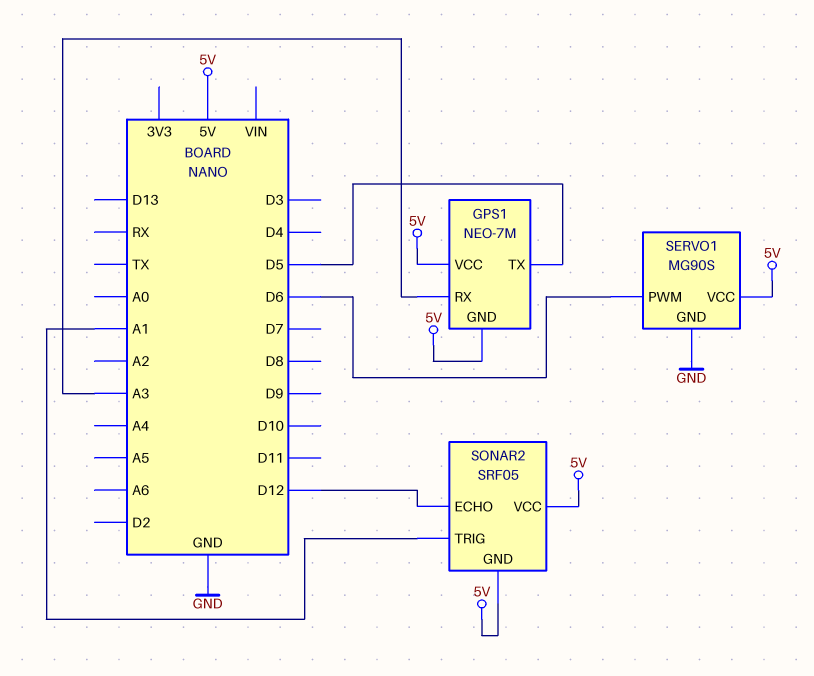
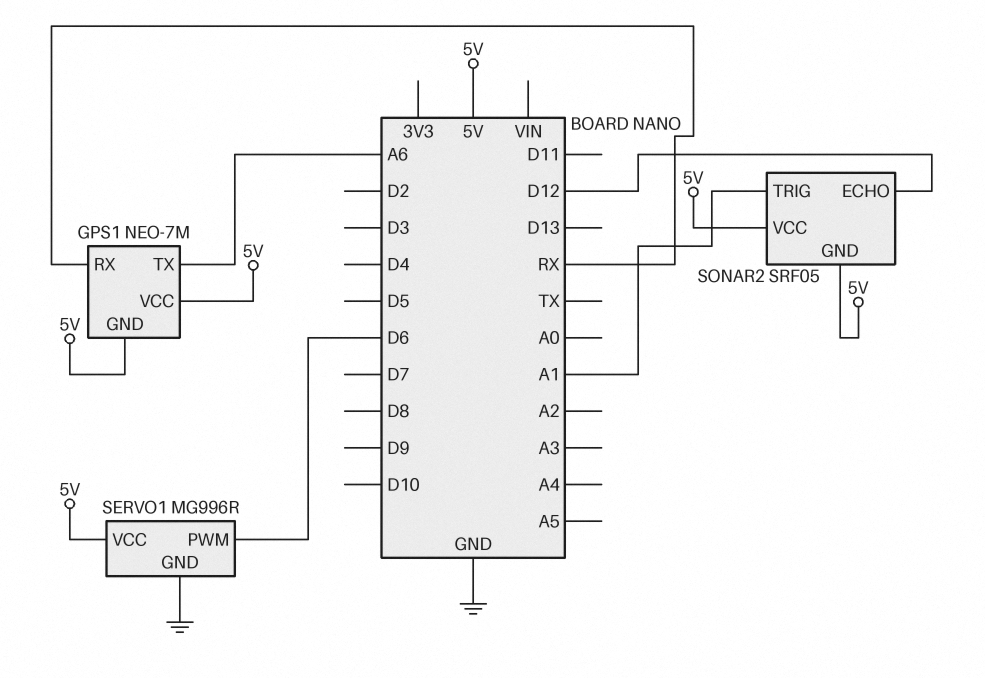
GPS1 pin RX: A3 -> RX
GPS1 pin TX: D5 -> A6
SERVO1: MG90S -> MG996R

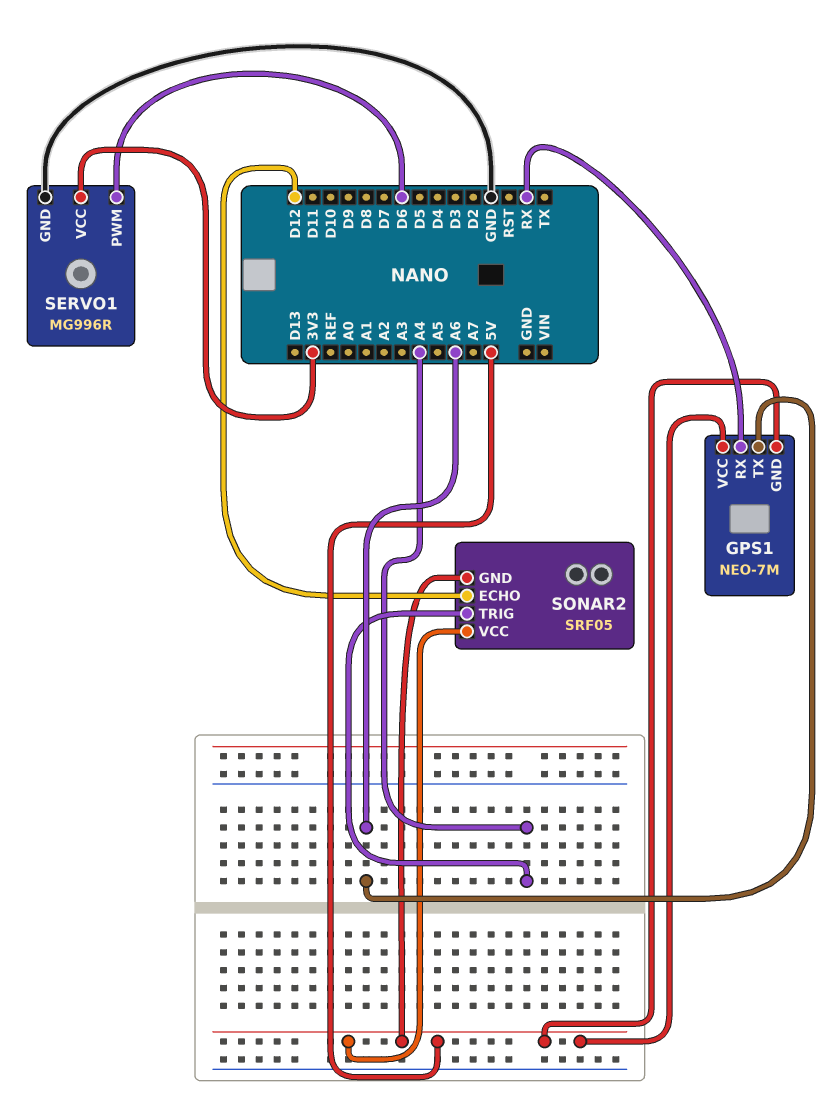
SERVO1 pin VCC: 5V -> 3V3
SONAR2 pin TRIG: A1 -> A4

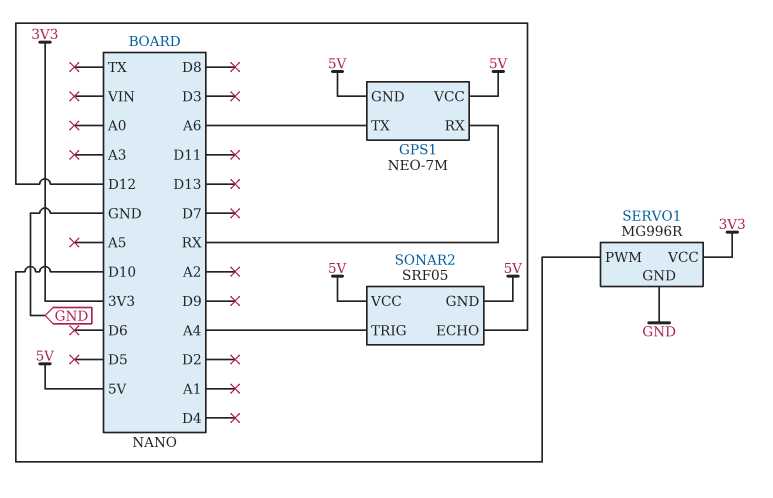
SERVO1 pin PWM: D6 -> D10

